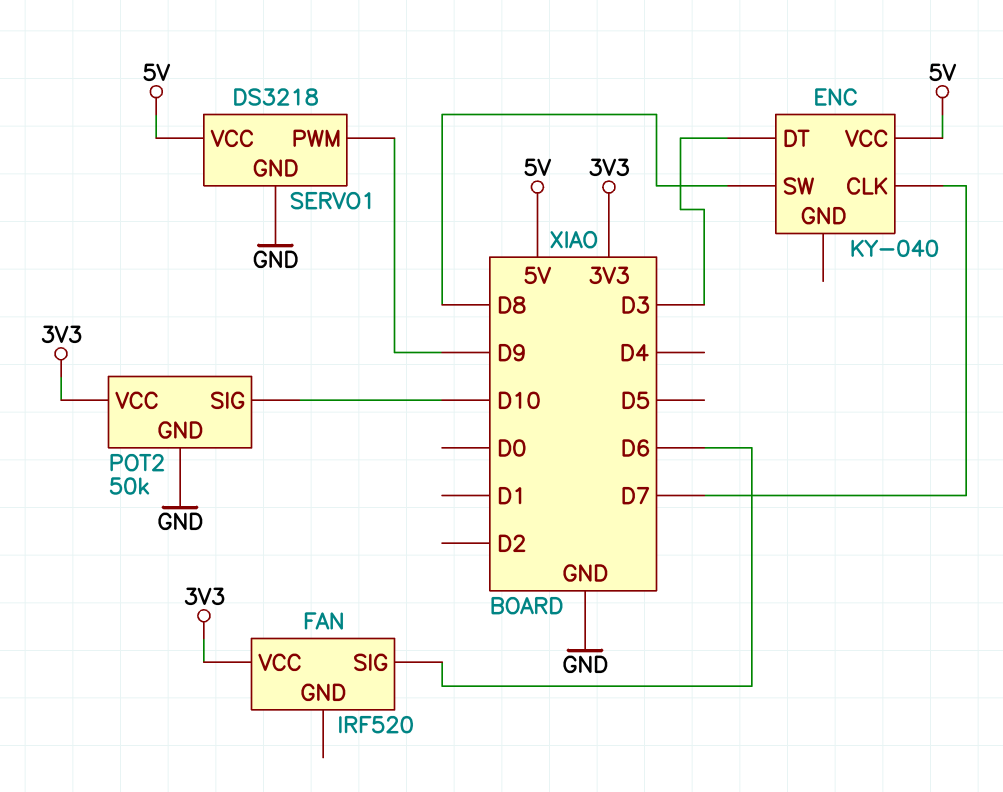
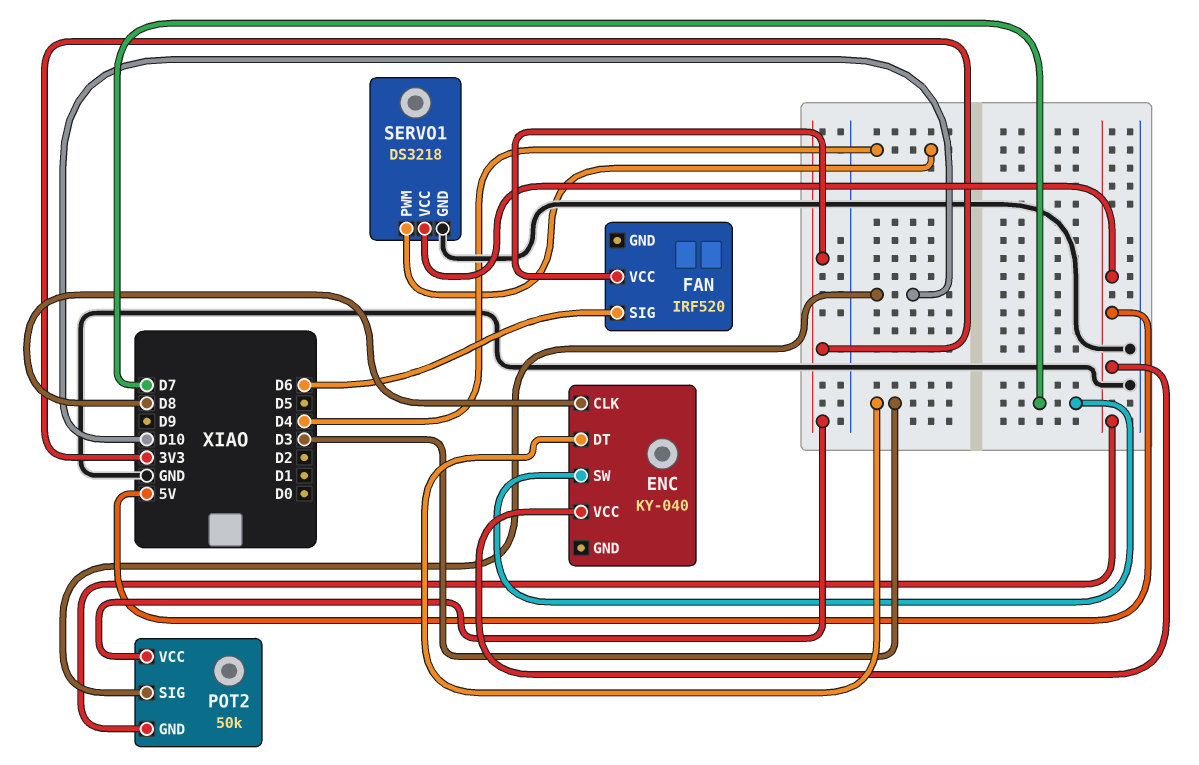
ENC pin CLK: D7 -> D8
ENC pin SW: D8 -> D7
POT2 pin GND: GND -> 5V
SERVO1 pin PWM: D9 -> D4

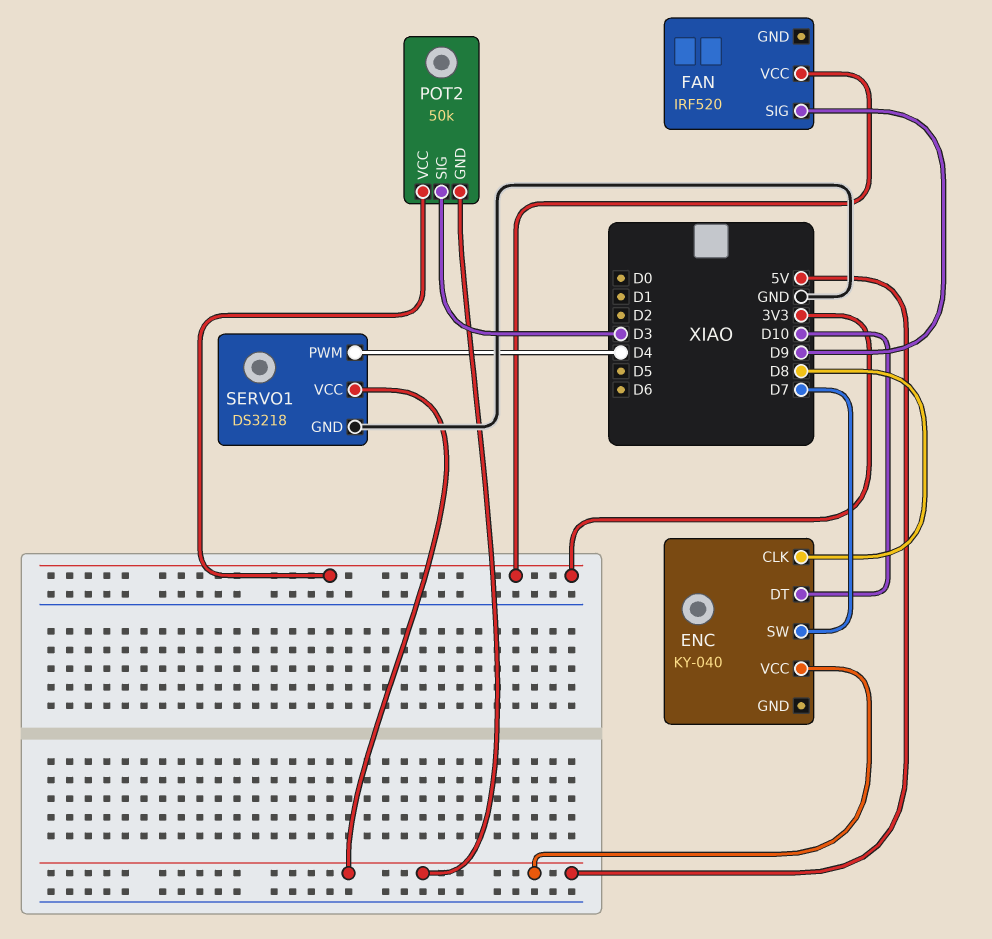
ENC pin DT: D3 -> D10
FAN pin SIG: D6 -> D9
POT2 pin SIG: D10 -> D3

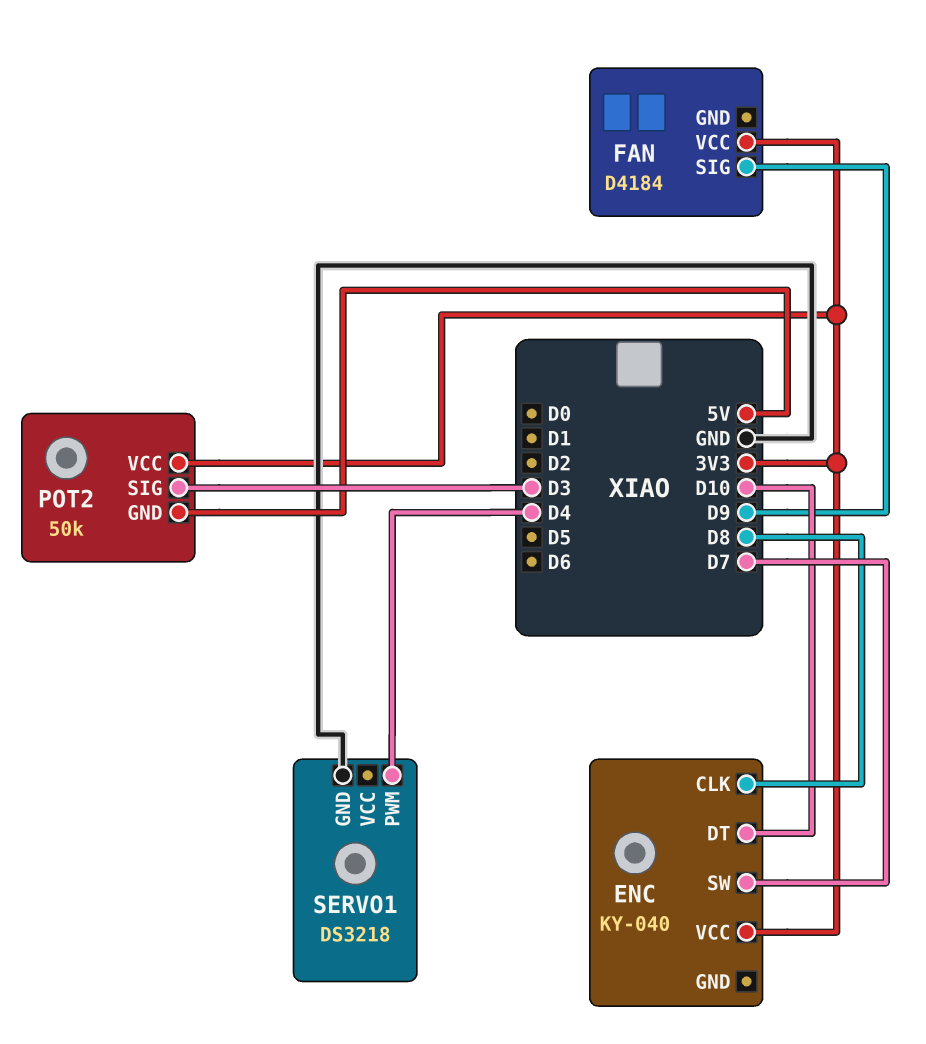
ENC pin VCC: 5V -> 3V3
FAN: IRF520 -> D4184
SERVO1 pin VCC: 5V -> none

